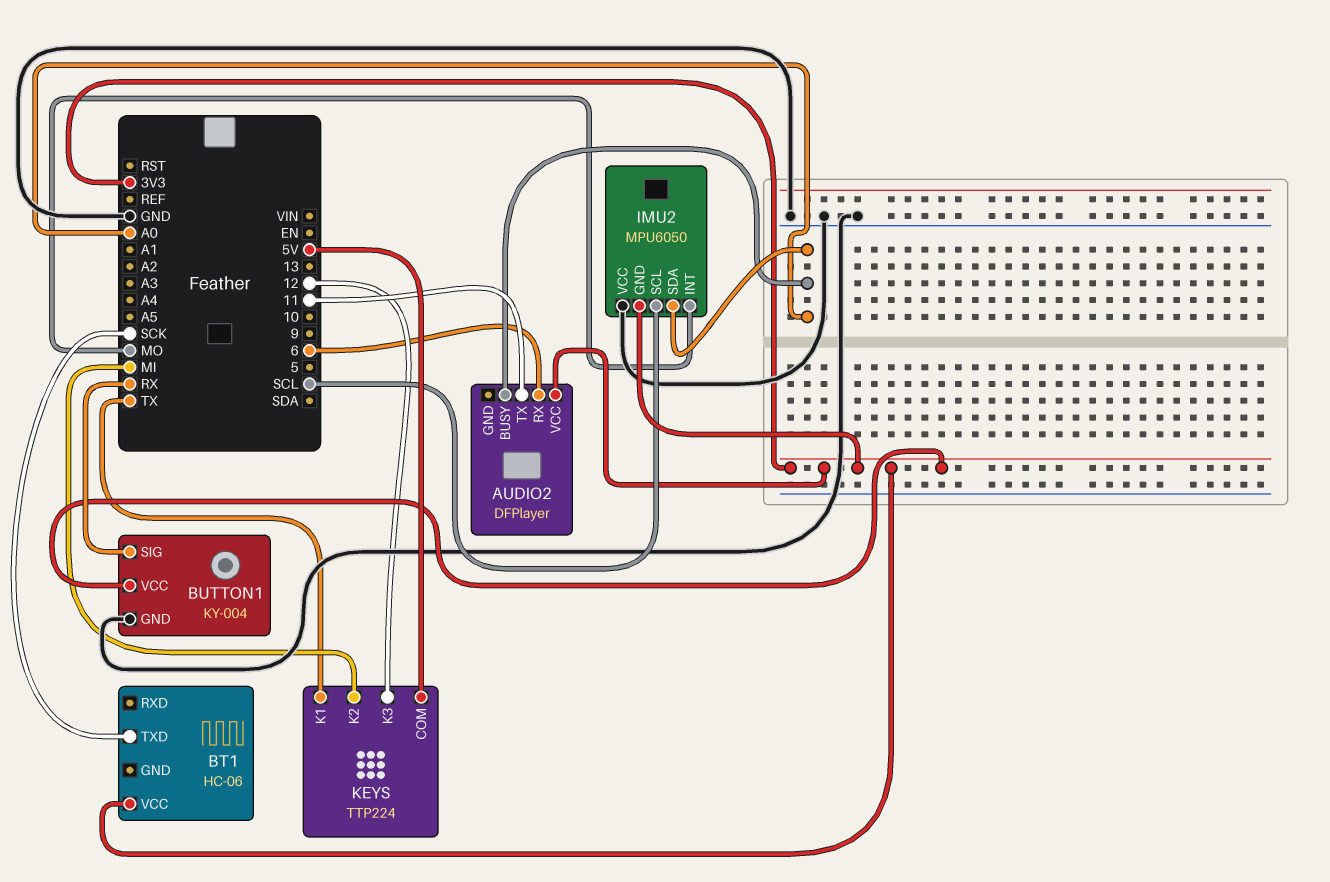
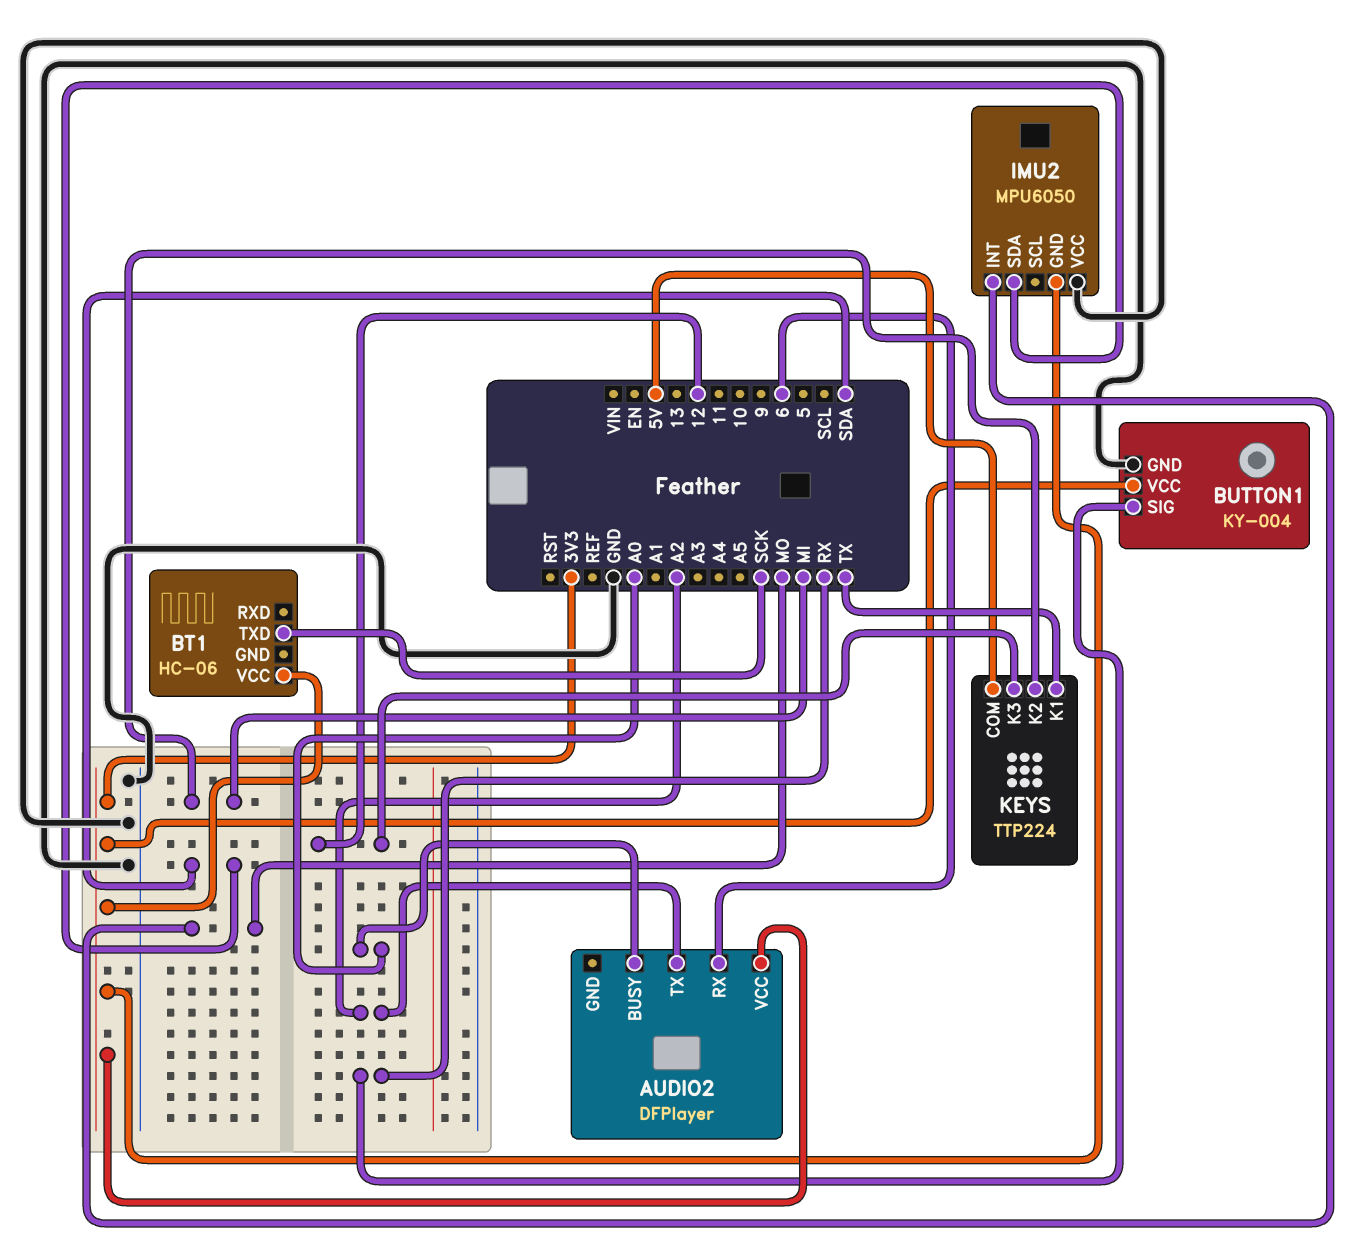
AUDIO2 pin TX: 11 -> A2
IMU2 pin SCL: SCL -> none
IMU2 pin SDA: A0 -> SDA

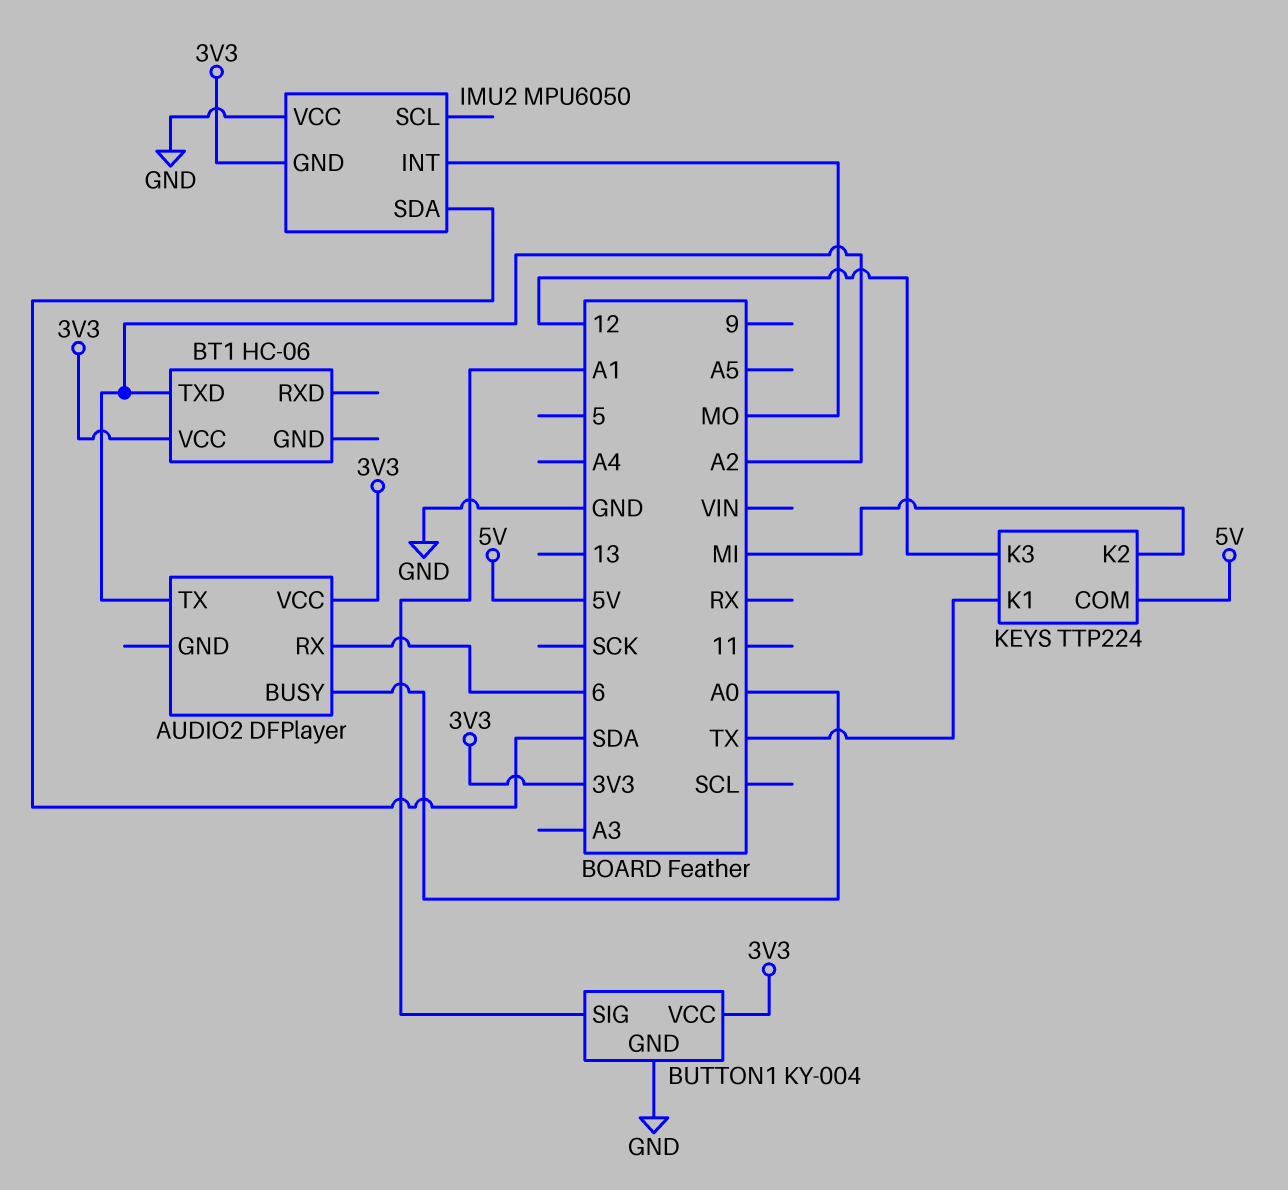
BT1 pin TXD: SCK -> A2
BUTTON1 pin SIG: RX -> A1

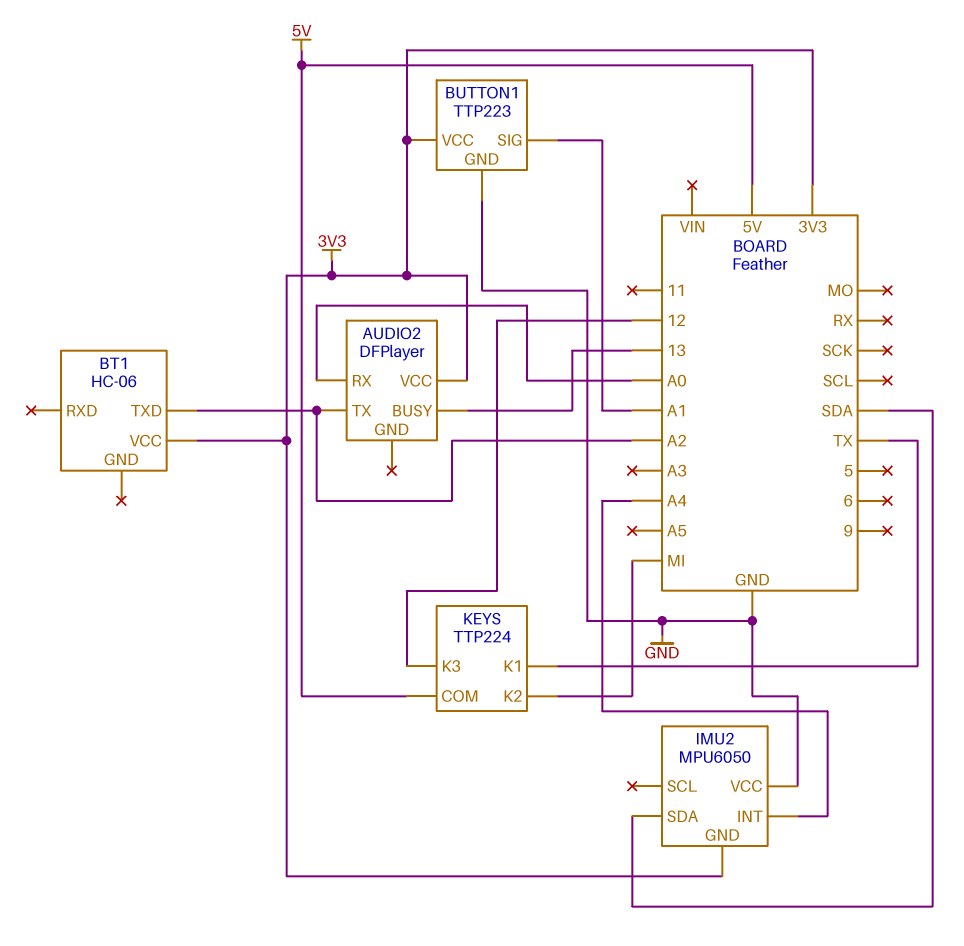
AUDIO2 pin BUSY: A0 -> 13
AUDIO2 pin RX: 6 -> A0
BUTTON1: KY-004 -> TTP223
IMU2 pin INT: MO -> A4

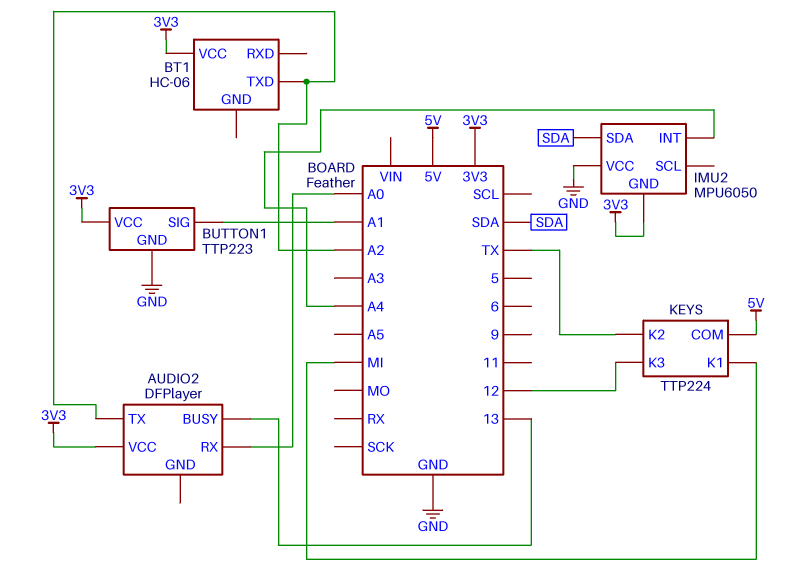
KEYS pin K1: TX -> MI
KEYS pin K2: MI -> TX

